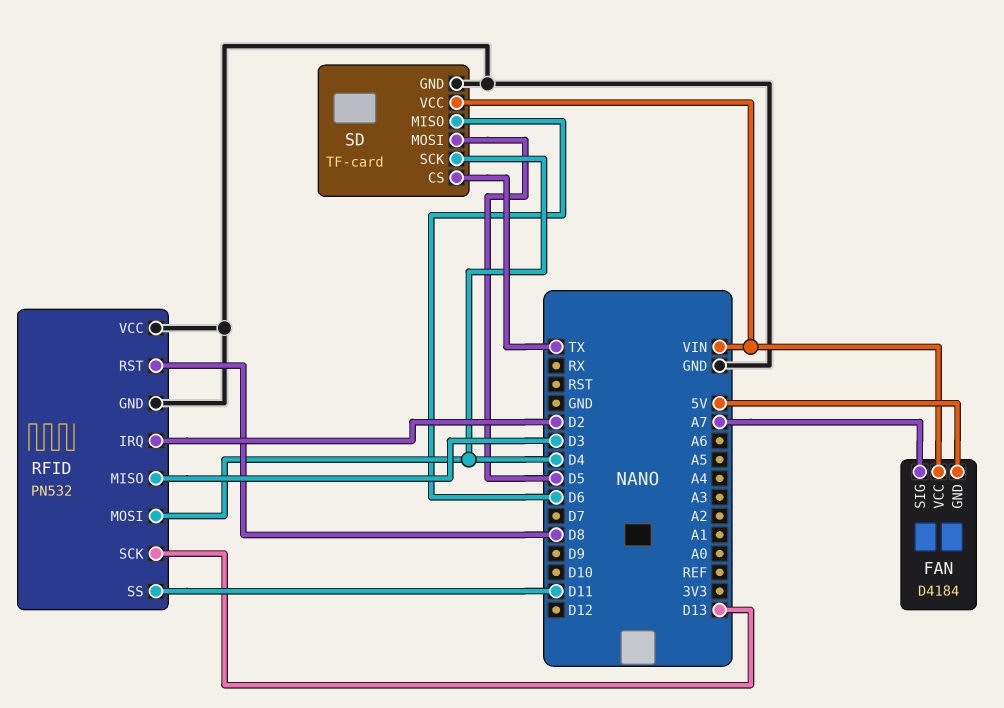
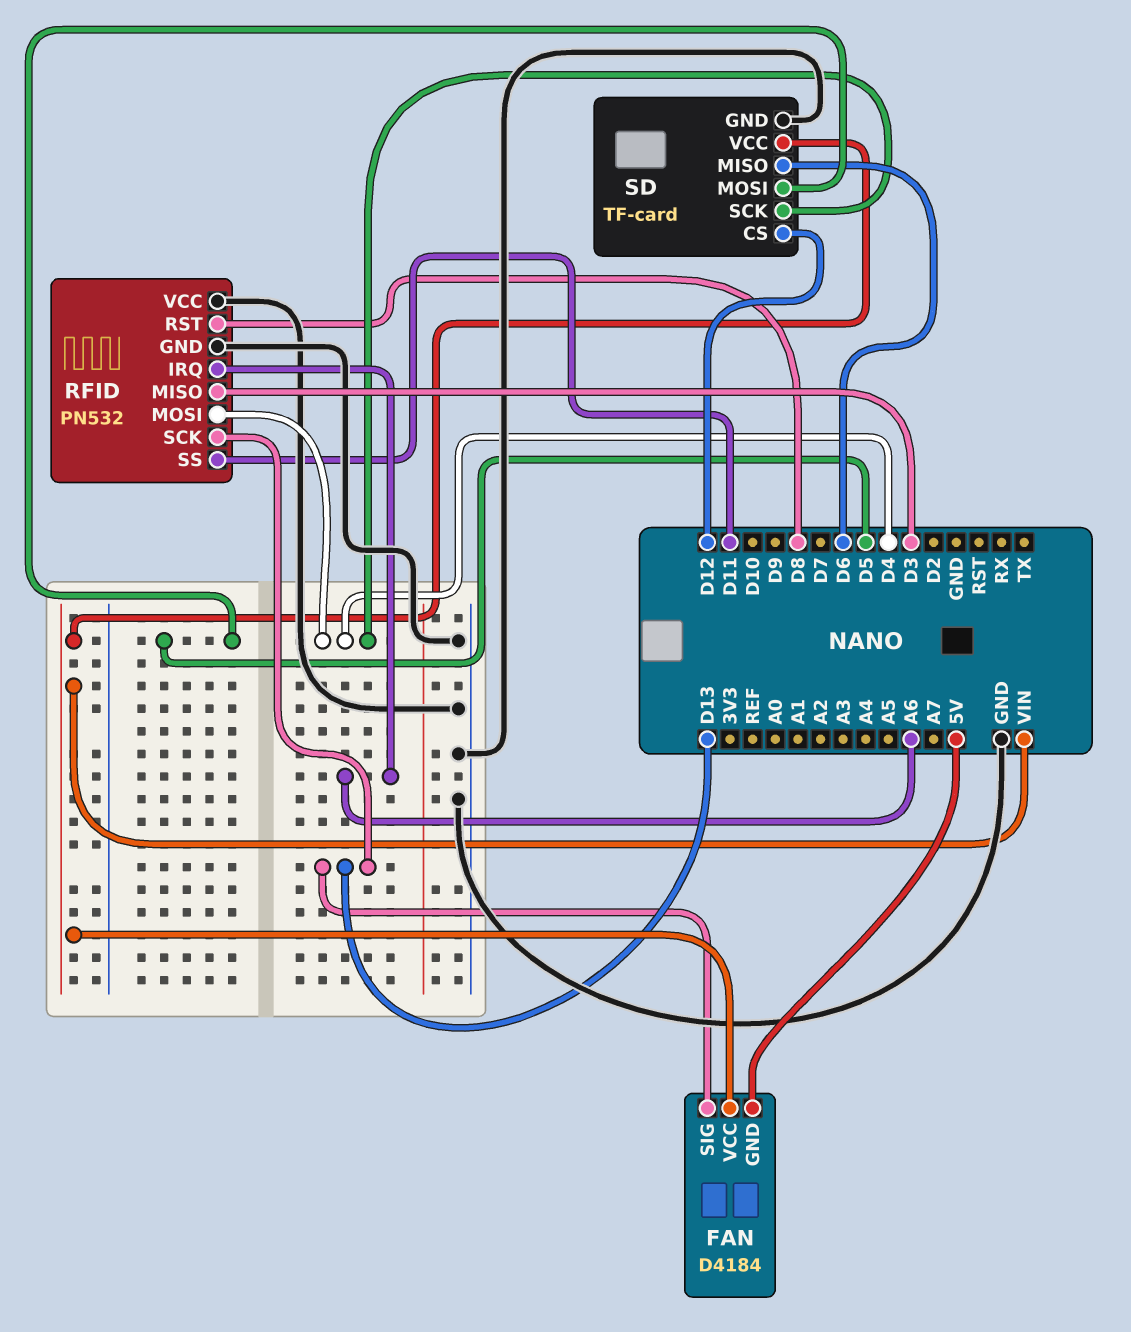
FAN pin SIG: A7 -> D13
RFID pin IRQ: D2 -> A6
SD pin CS: TX -> D12

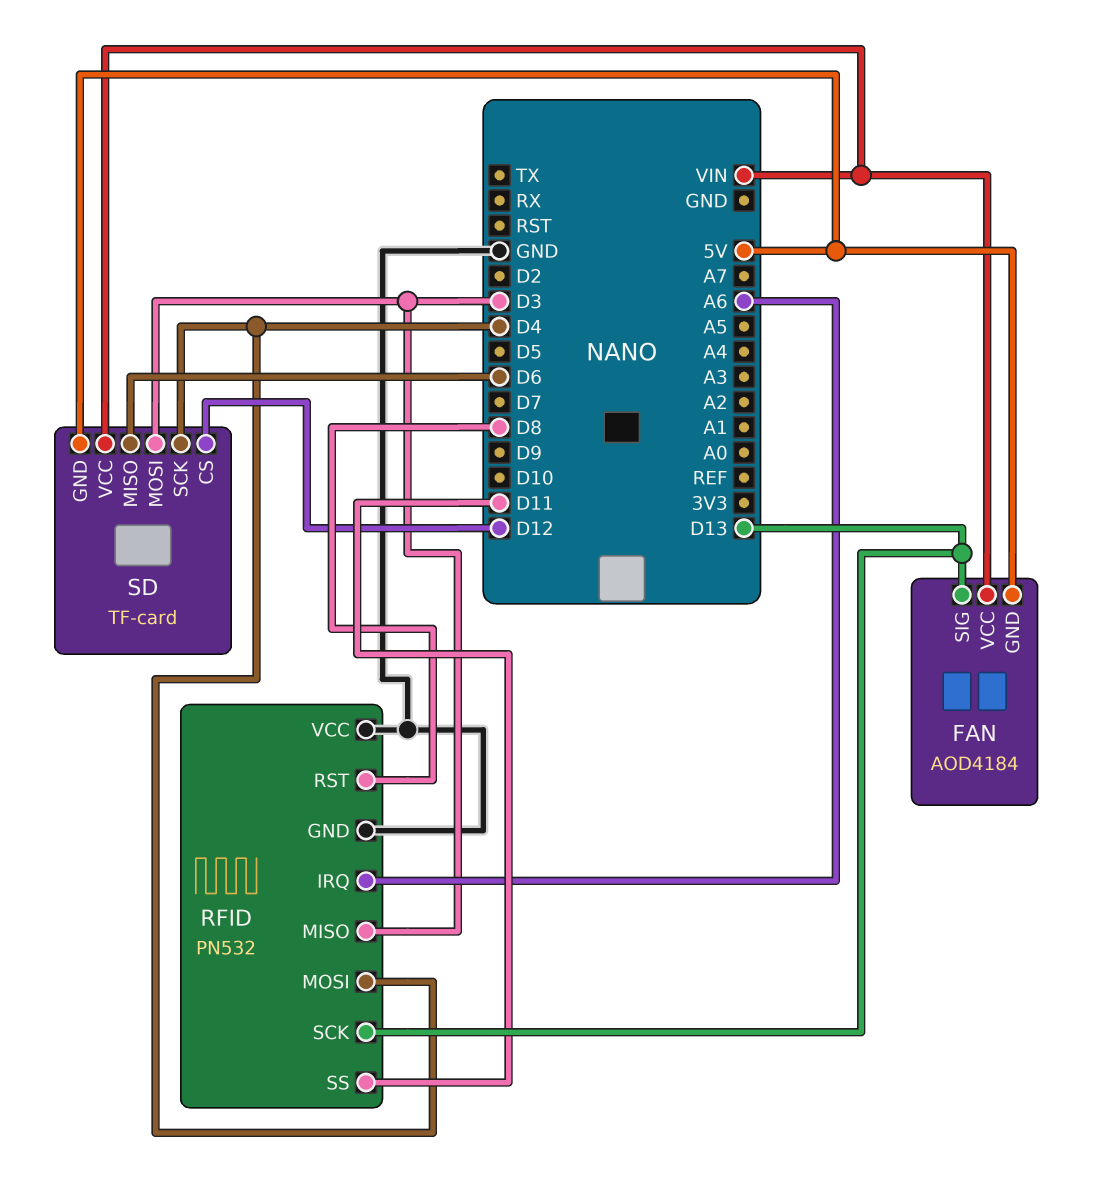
FAN: D4184 -> AOD4184
SD pin GND: GND -> 5V
SD pin MOSI: D5 -> D3

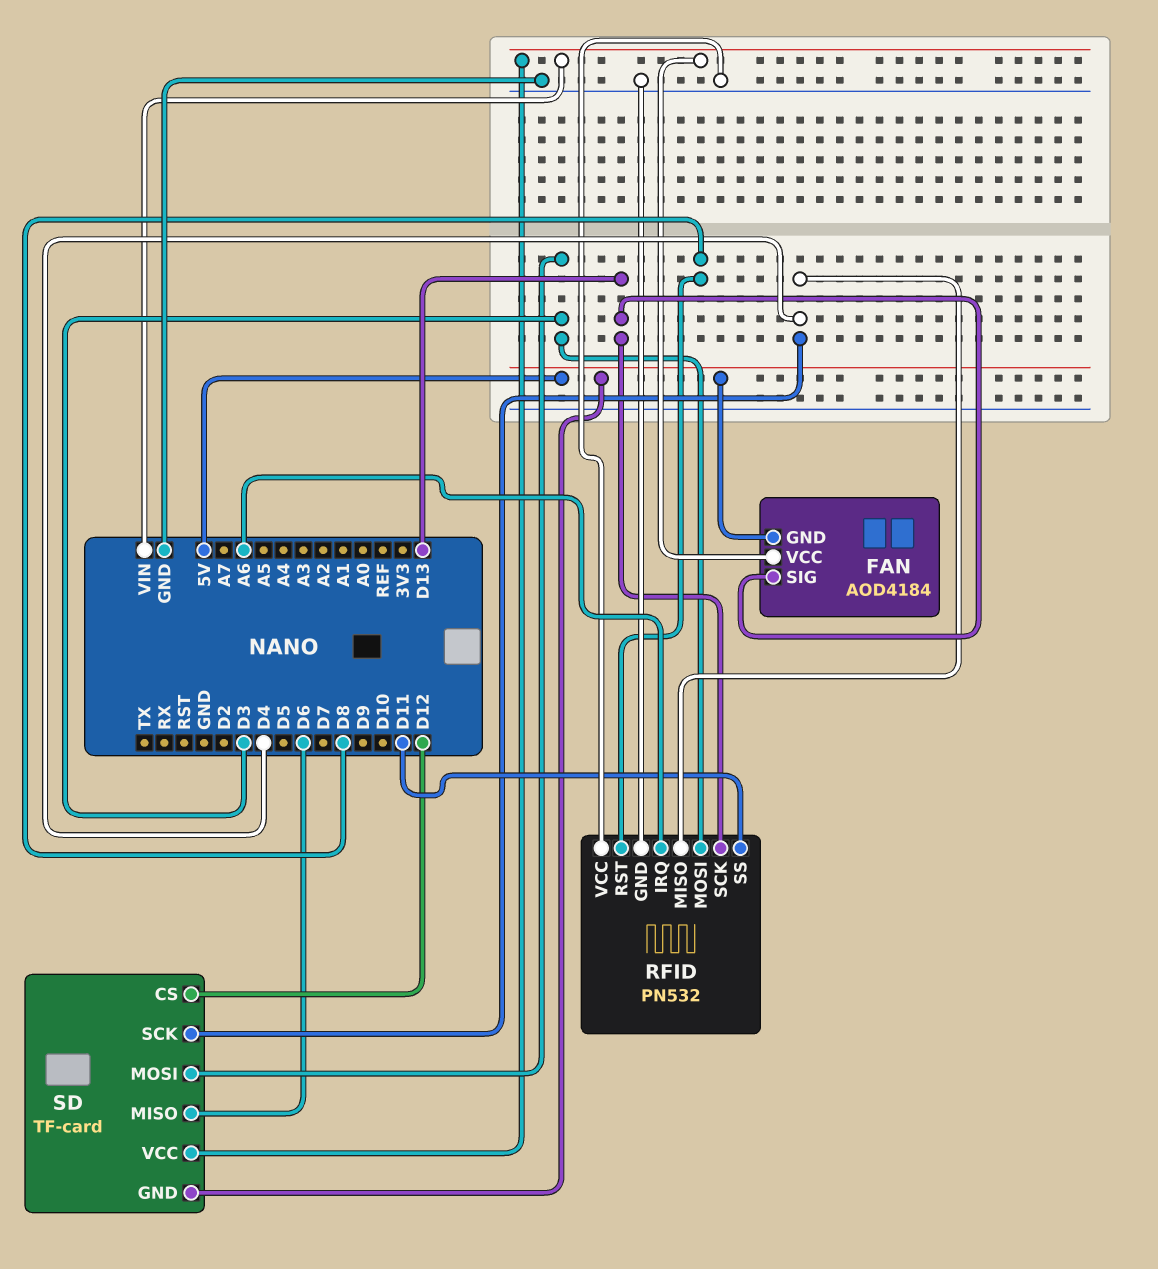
RFID pin MISO: D3 -> D4
RFID pin MOSI: D4 -> D3

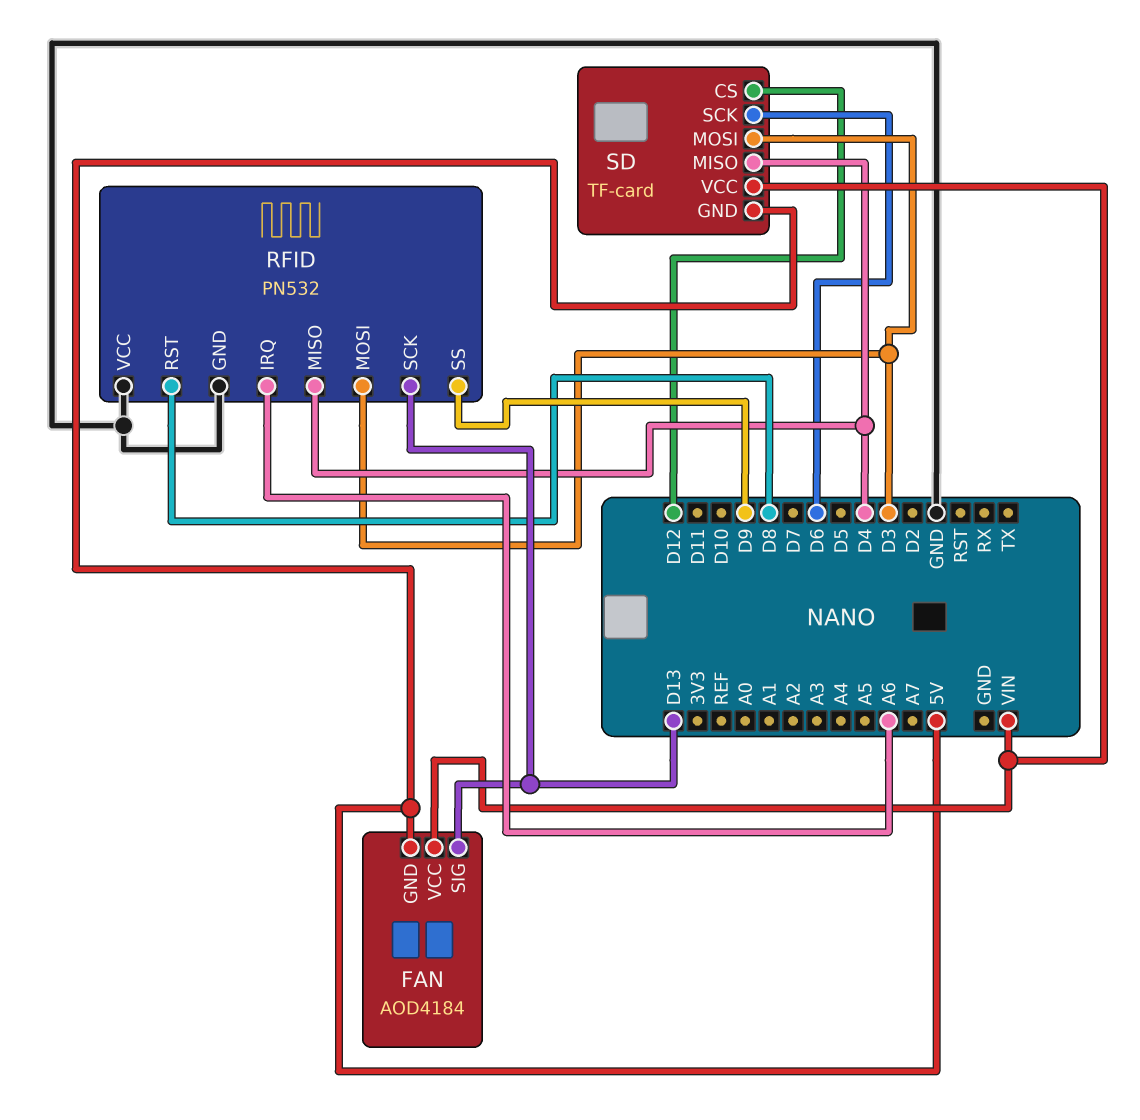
RFID pin SS: D11 -> D9
SD pin MISO: D6 -> D4
SD pin SCK: D4 -> D6

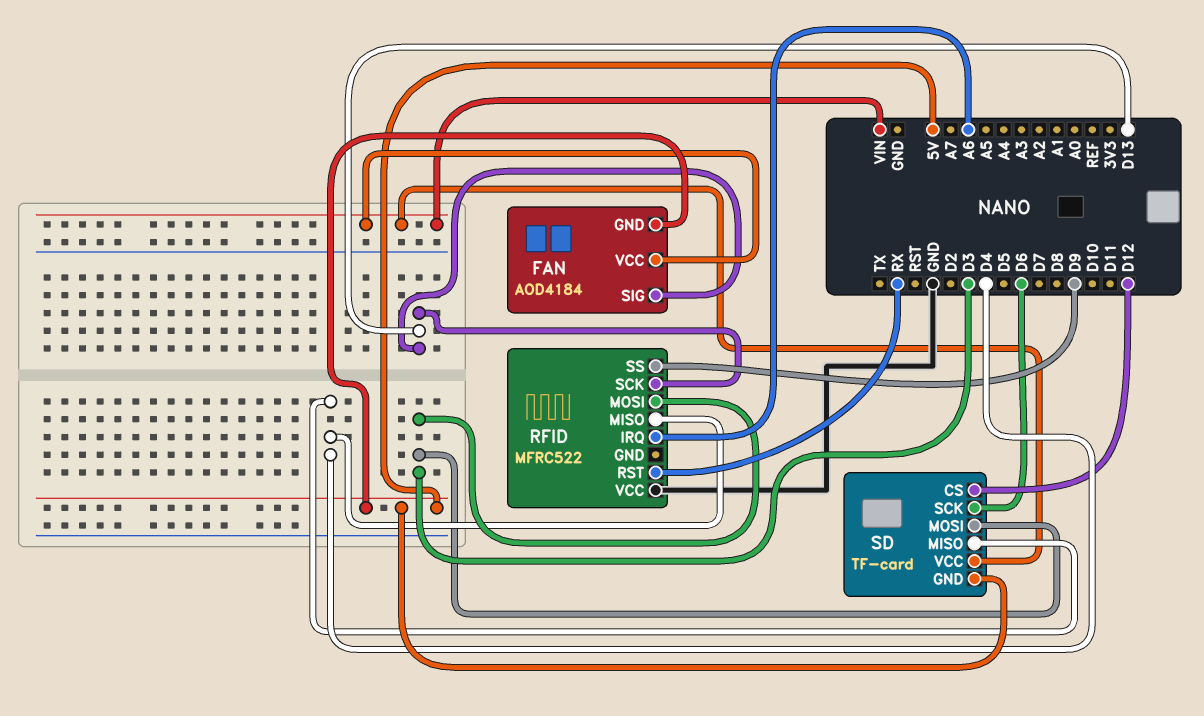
RFID: PN532 -> MFRC522
RFID pin GND: GND -> none
RFID pin RST: D8 -> RX

